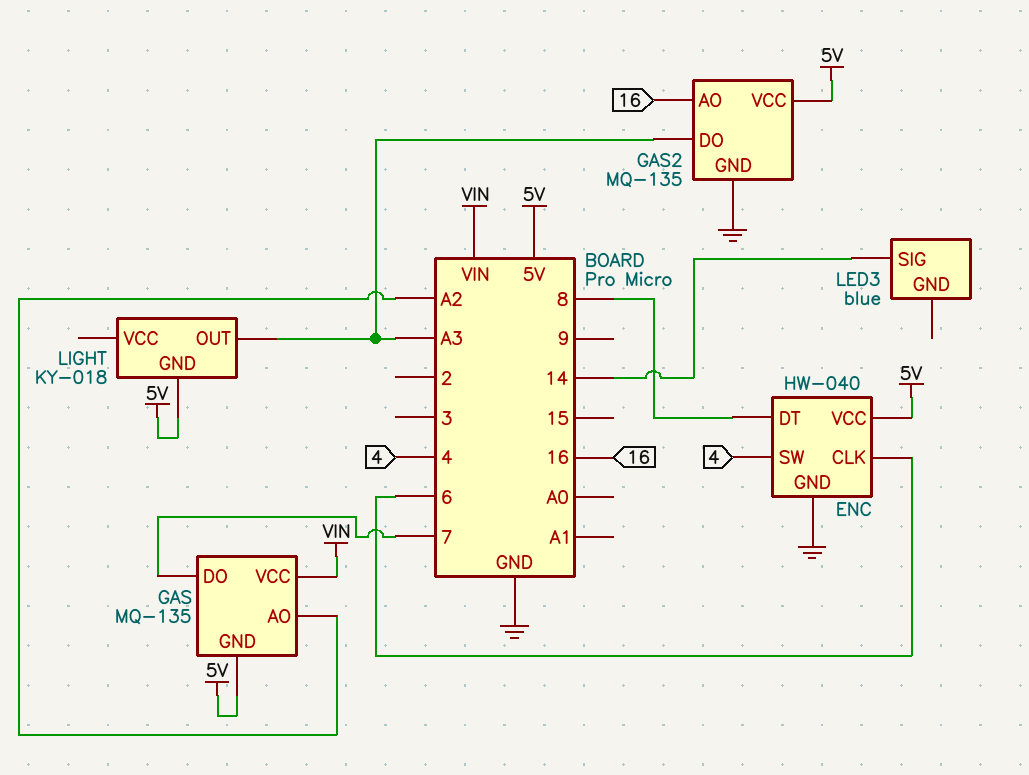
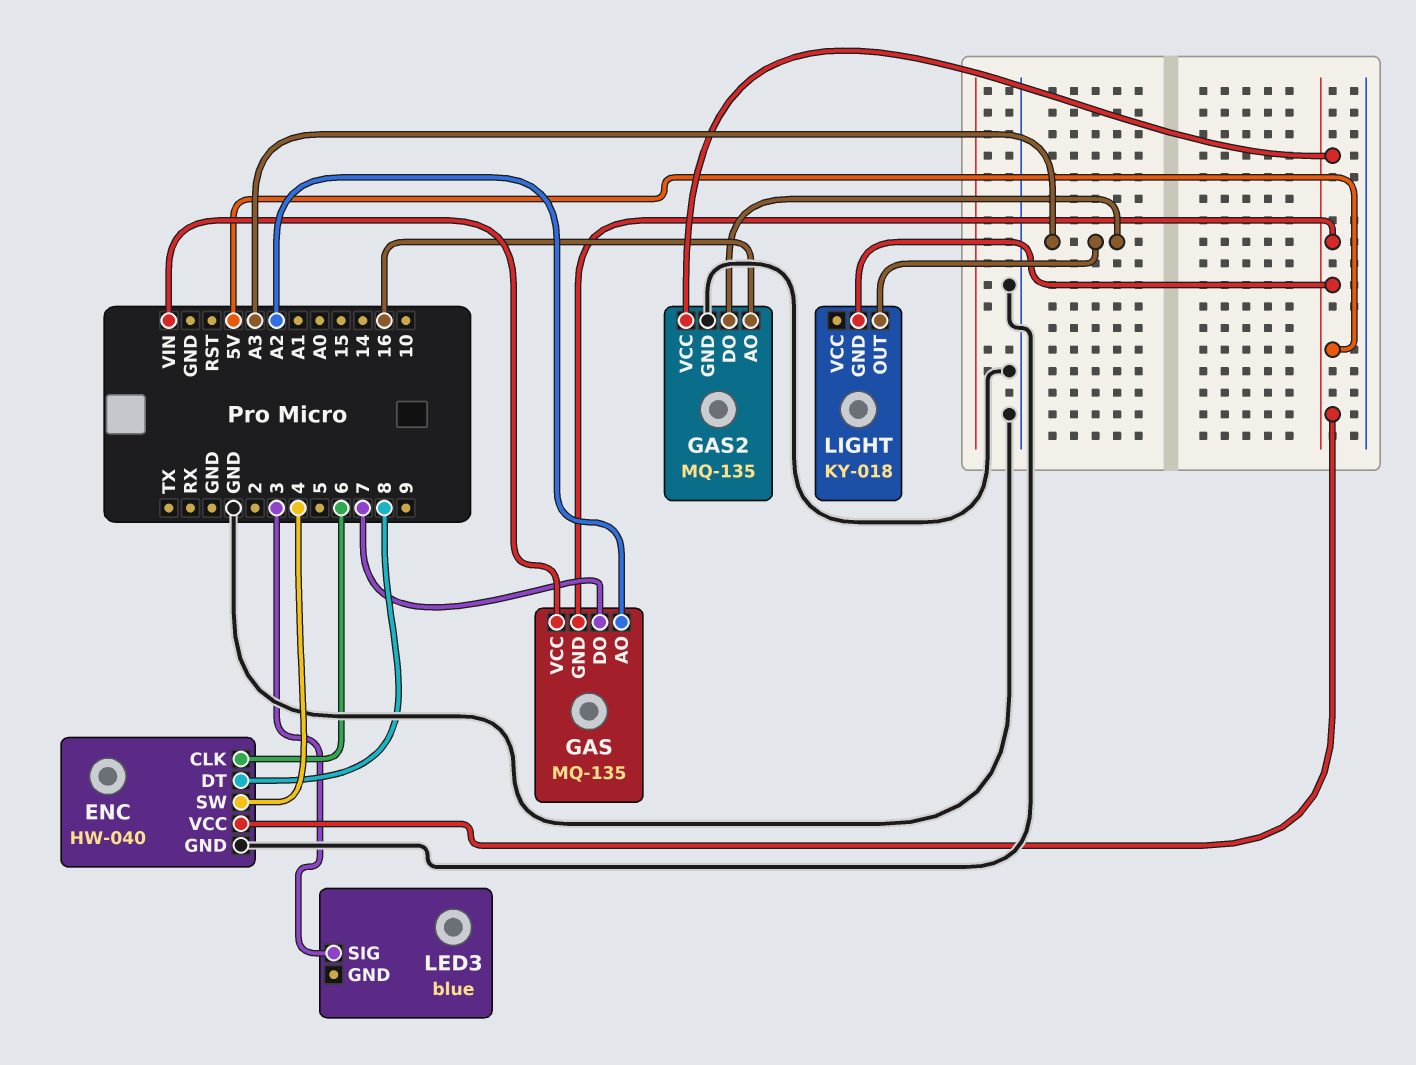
LED3 pin SIG: 14 -> 3

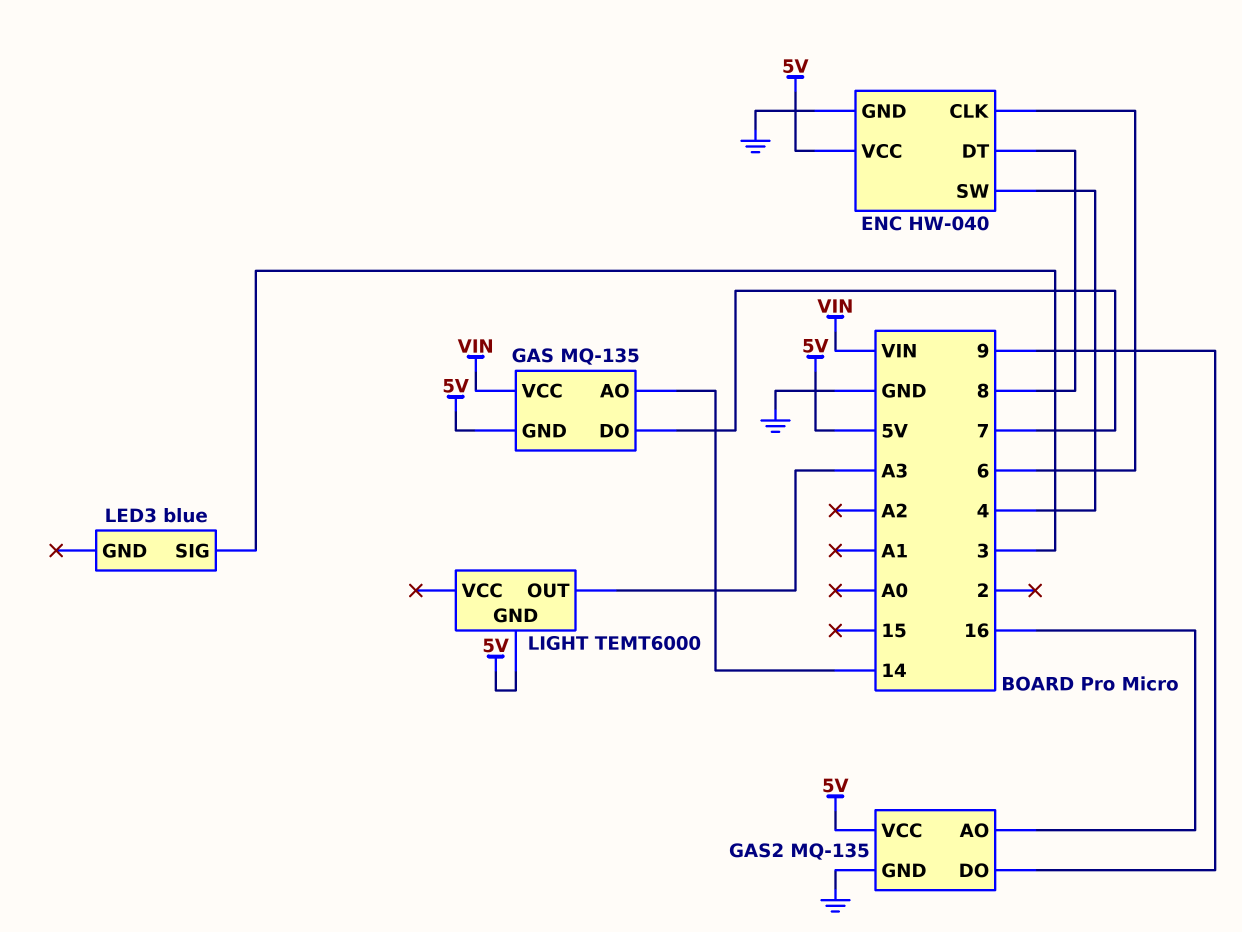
GAS pin AO: A2 -> 14
GAS2 pin DO: A3 -> 9
LIGHT: KY-018 -> TEMT6000

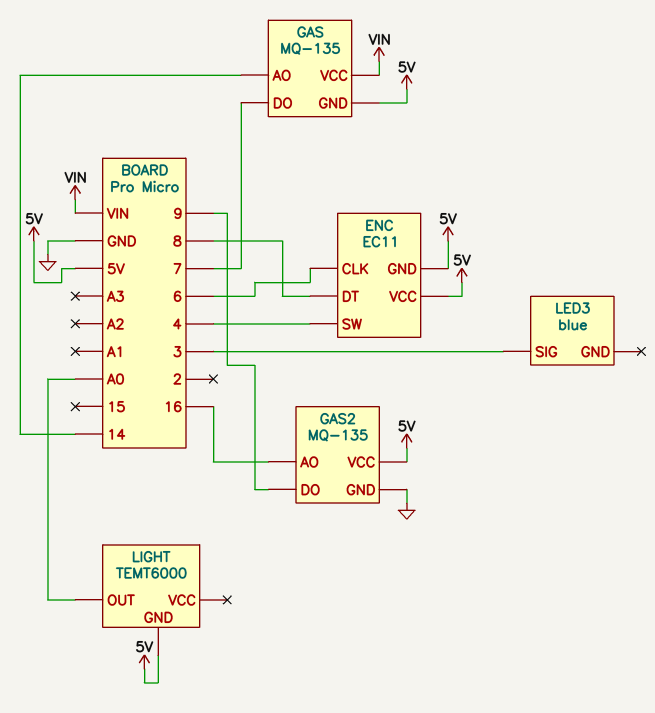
ENC: HW-040 -> EC11
ENC pin GND: GND -> 5V
LIGHT pin OUT: A3 -> A0

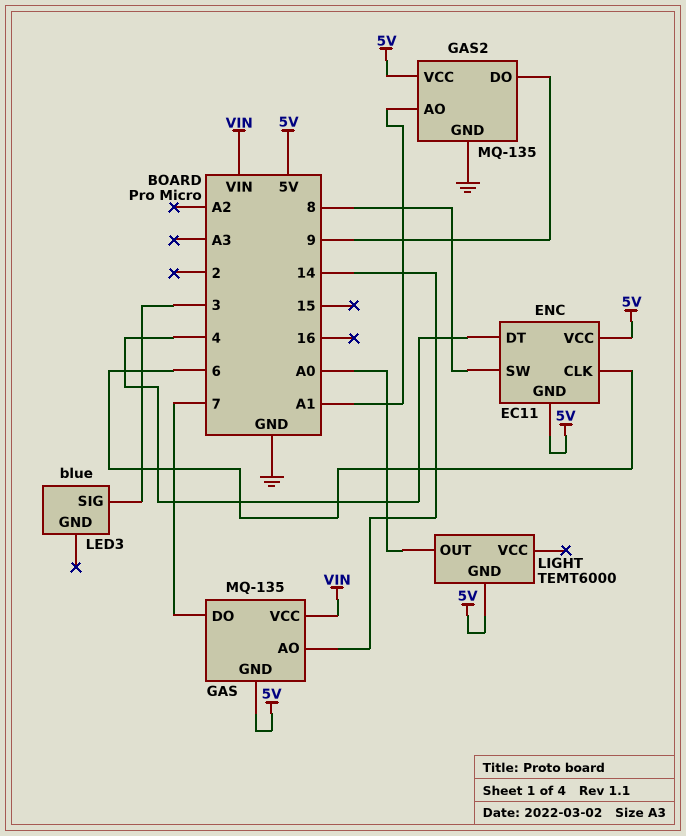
ENC pin DT: 8 -> 4
ENC pin SW: 4 -> 8
GAS2 pin AO: 16 -> A1

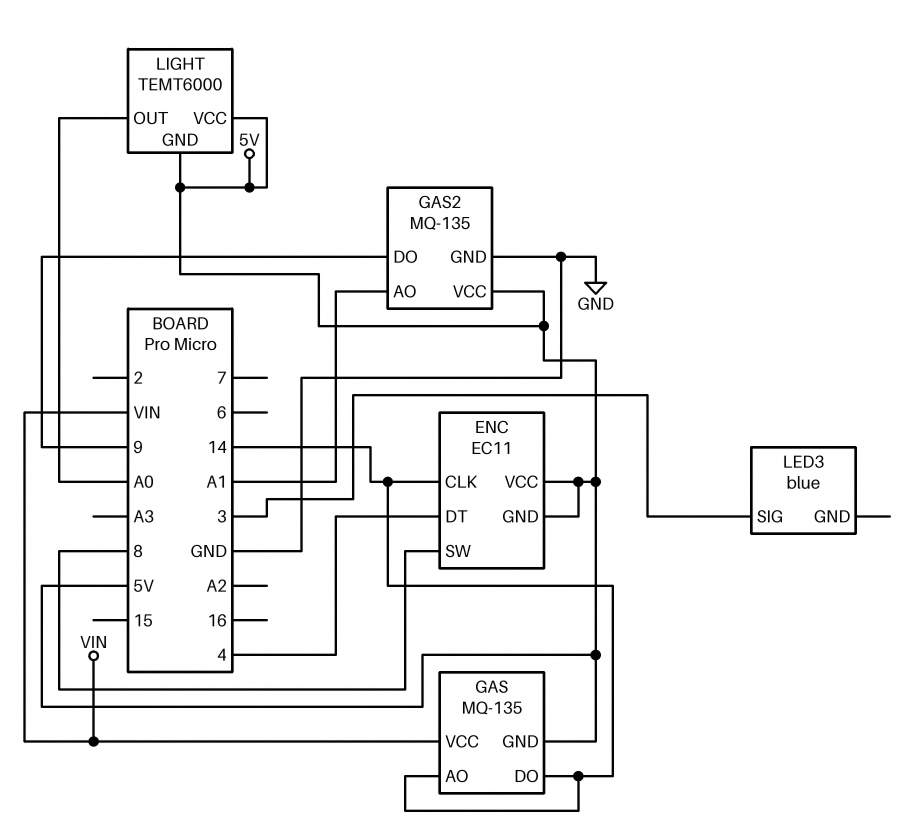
ENC pin CLK: 6 -> 14
GAS pin DO: 7 -> 14
LIGHT pin VCC: none -> 5V

